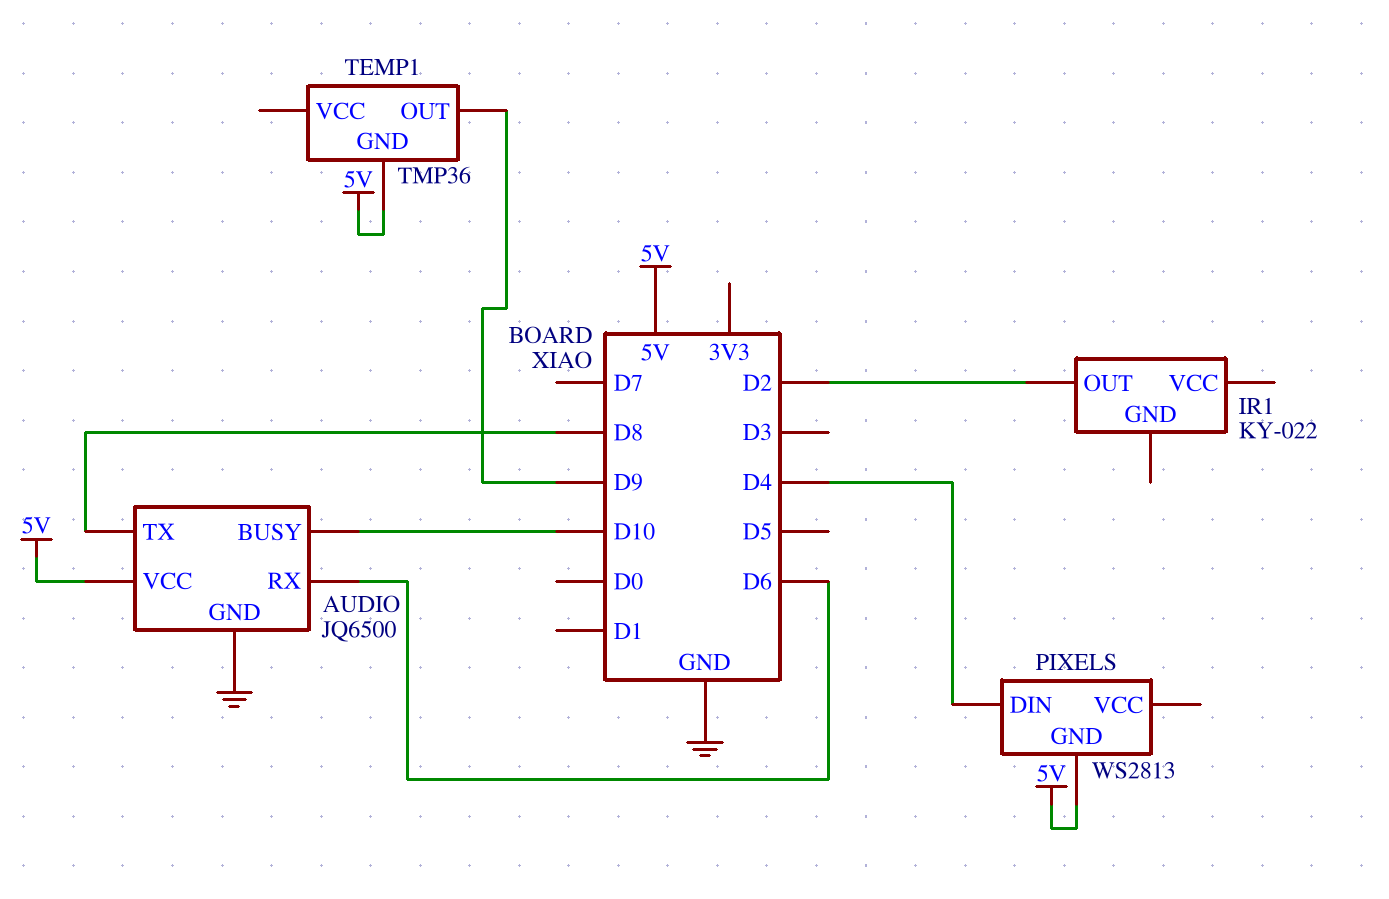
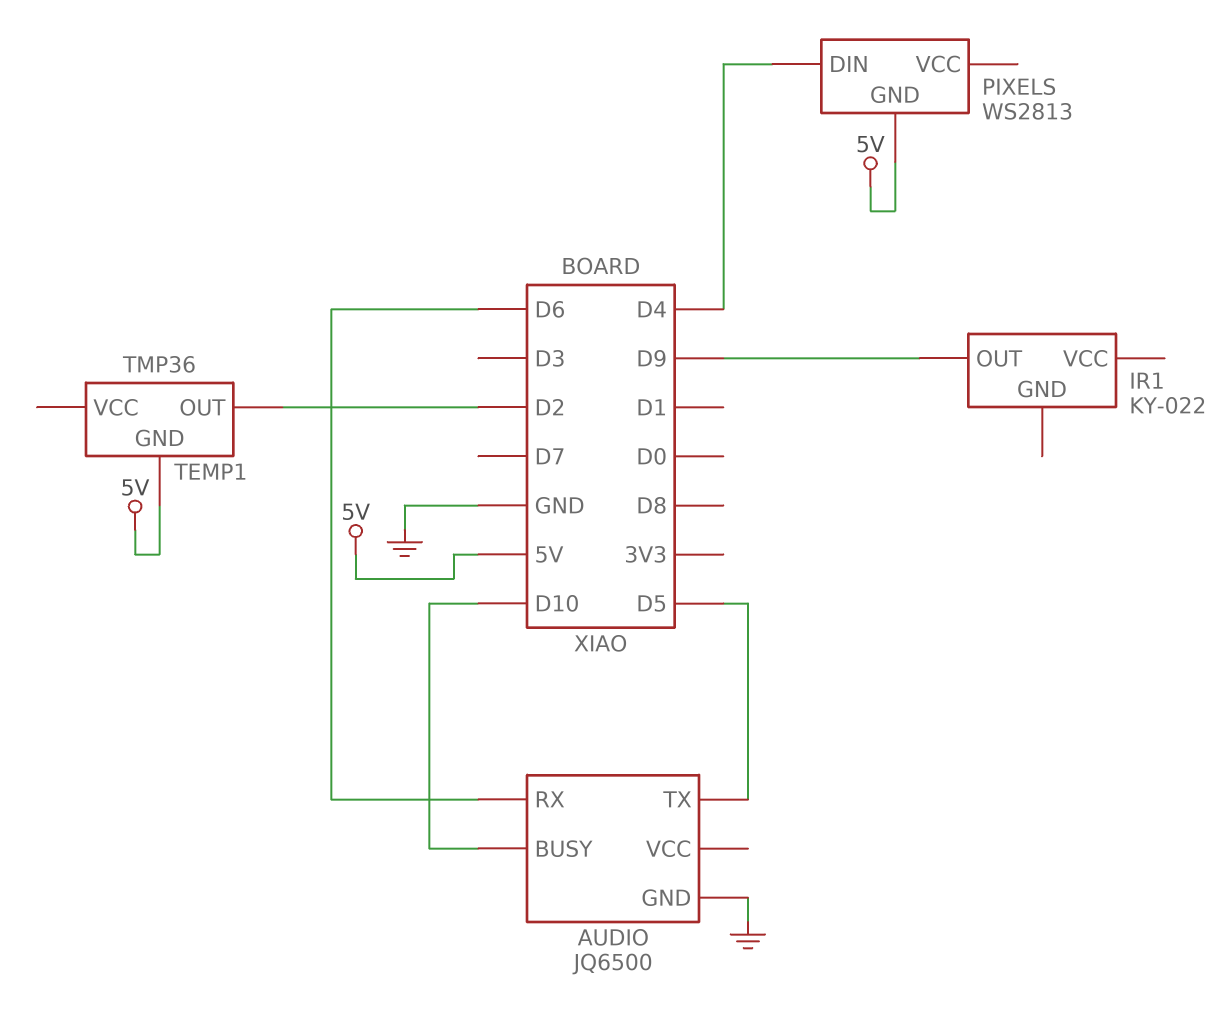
AUDIO pin TX: D8 -> D5
AUDIO pin VCC: 5V -> none
IR1 pin OUT: D2 -> D9
TEMP1 pin OUT: D9 -> D2

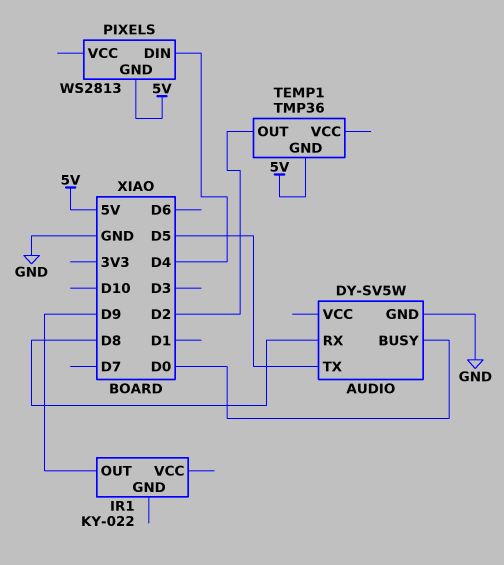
AUDIO: JQ6500 -> DY-SV5W
AUDIO pin BUSY: D10 -> D0
AUDIO pin RX: D6 -> D8

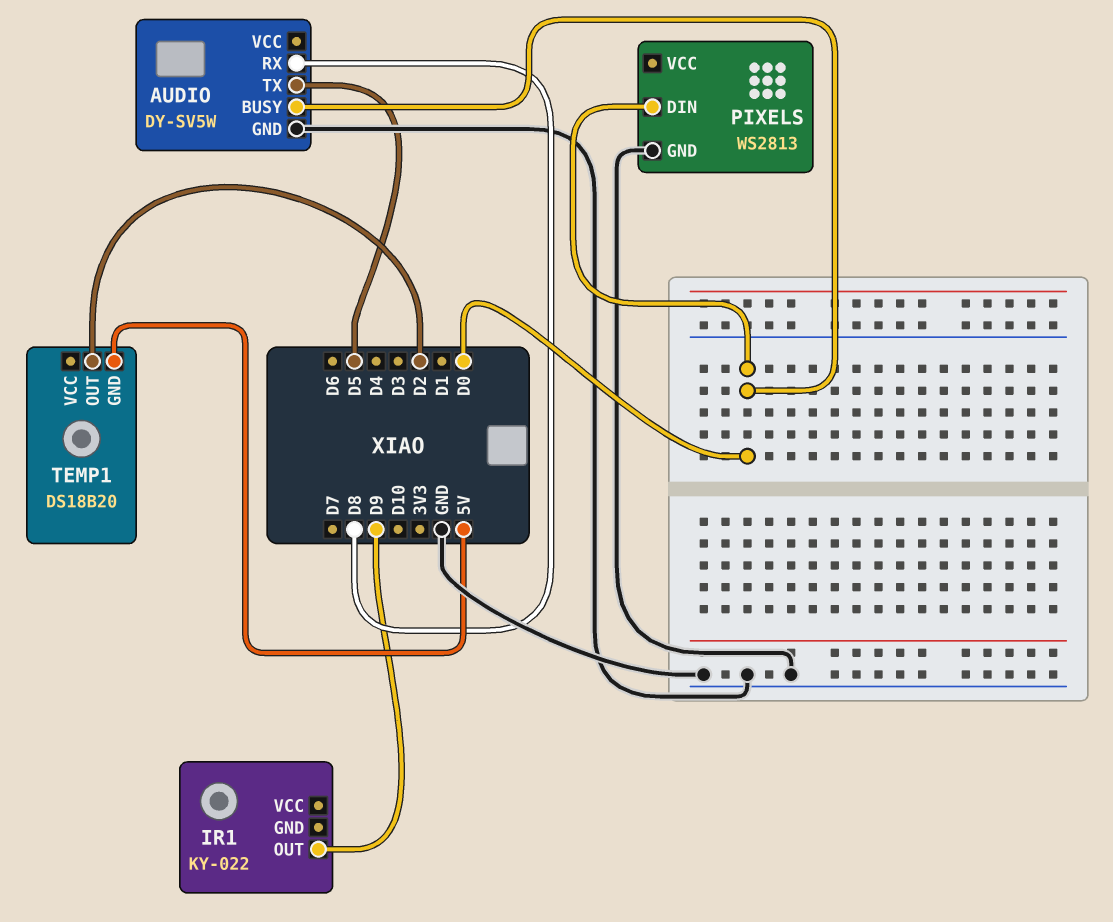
PIXELS pin DIN: D4 -> D0
PIXELS pin GND: 5V -> GND
TEMP1: TMP36 -> DS18B20

